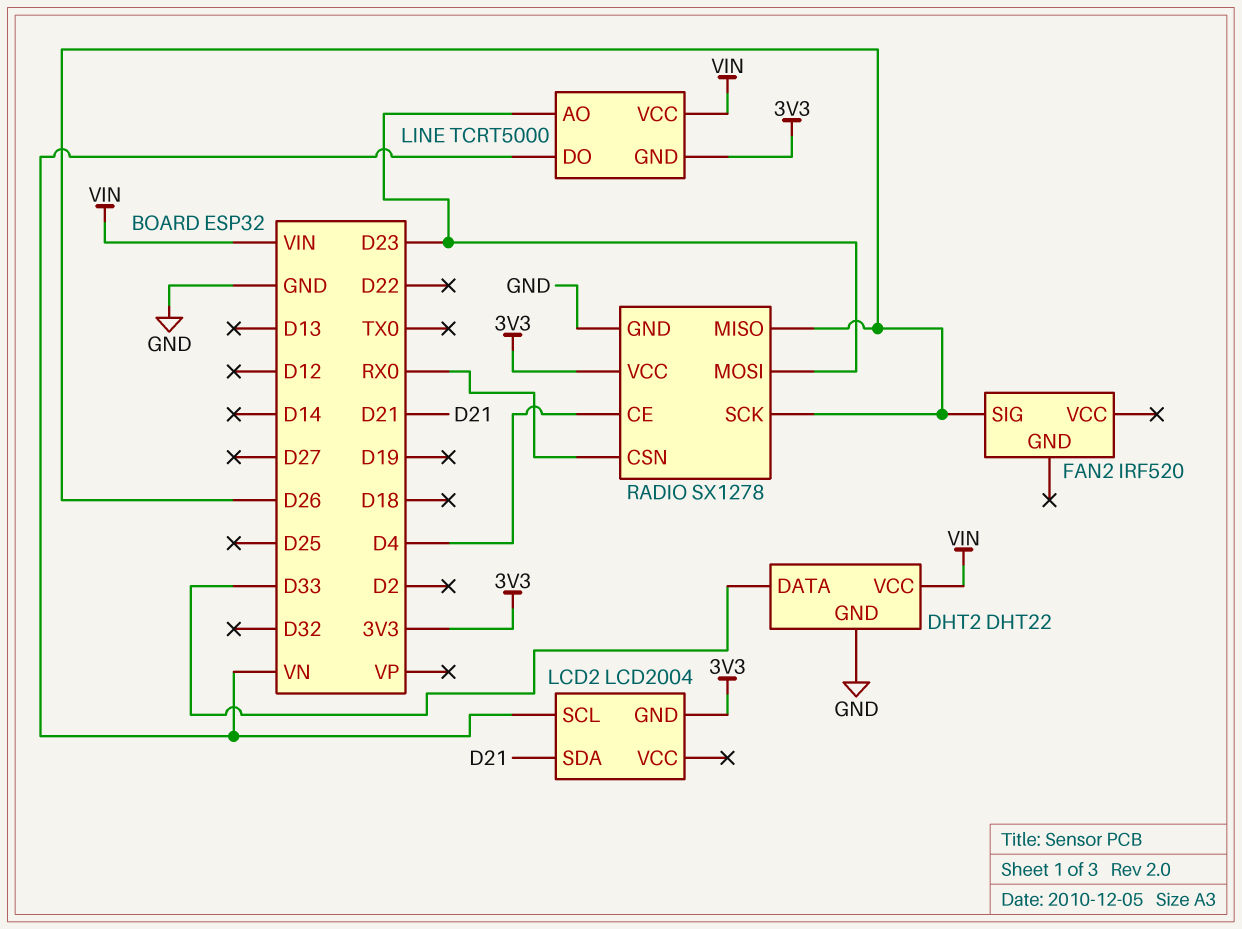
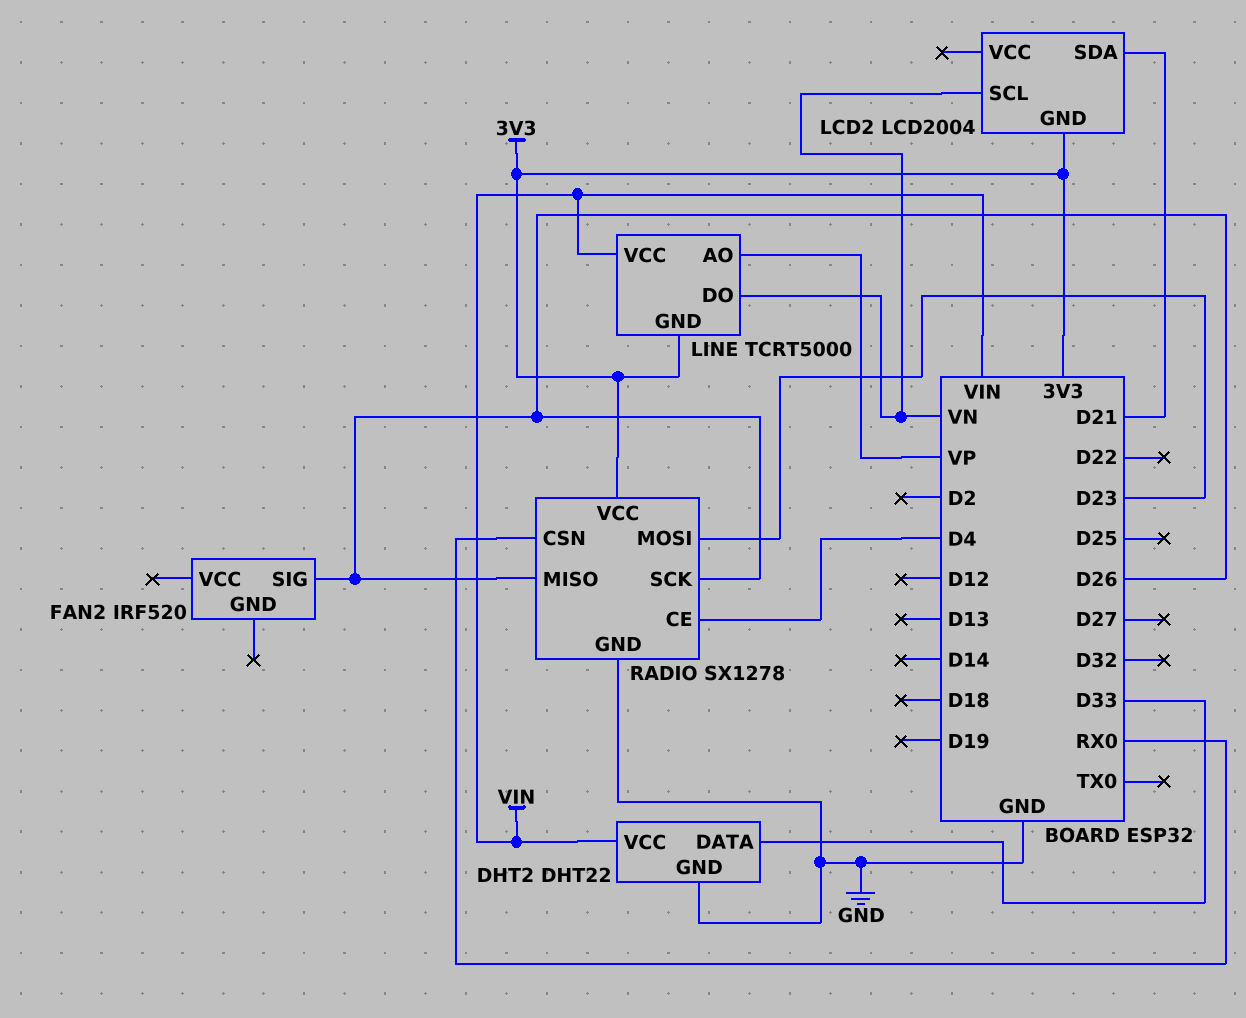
LINE pin AO: D23 -> VP

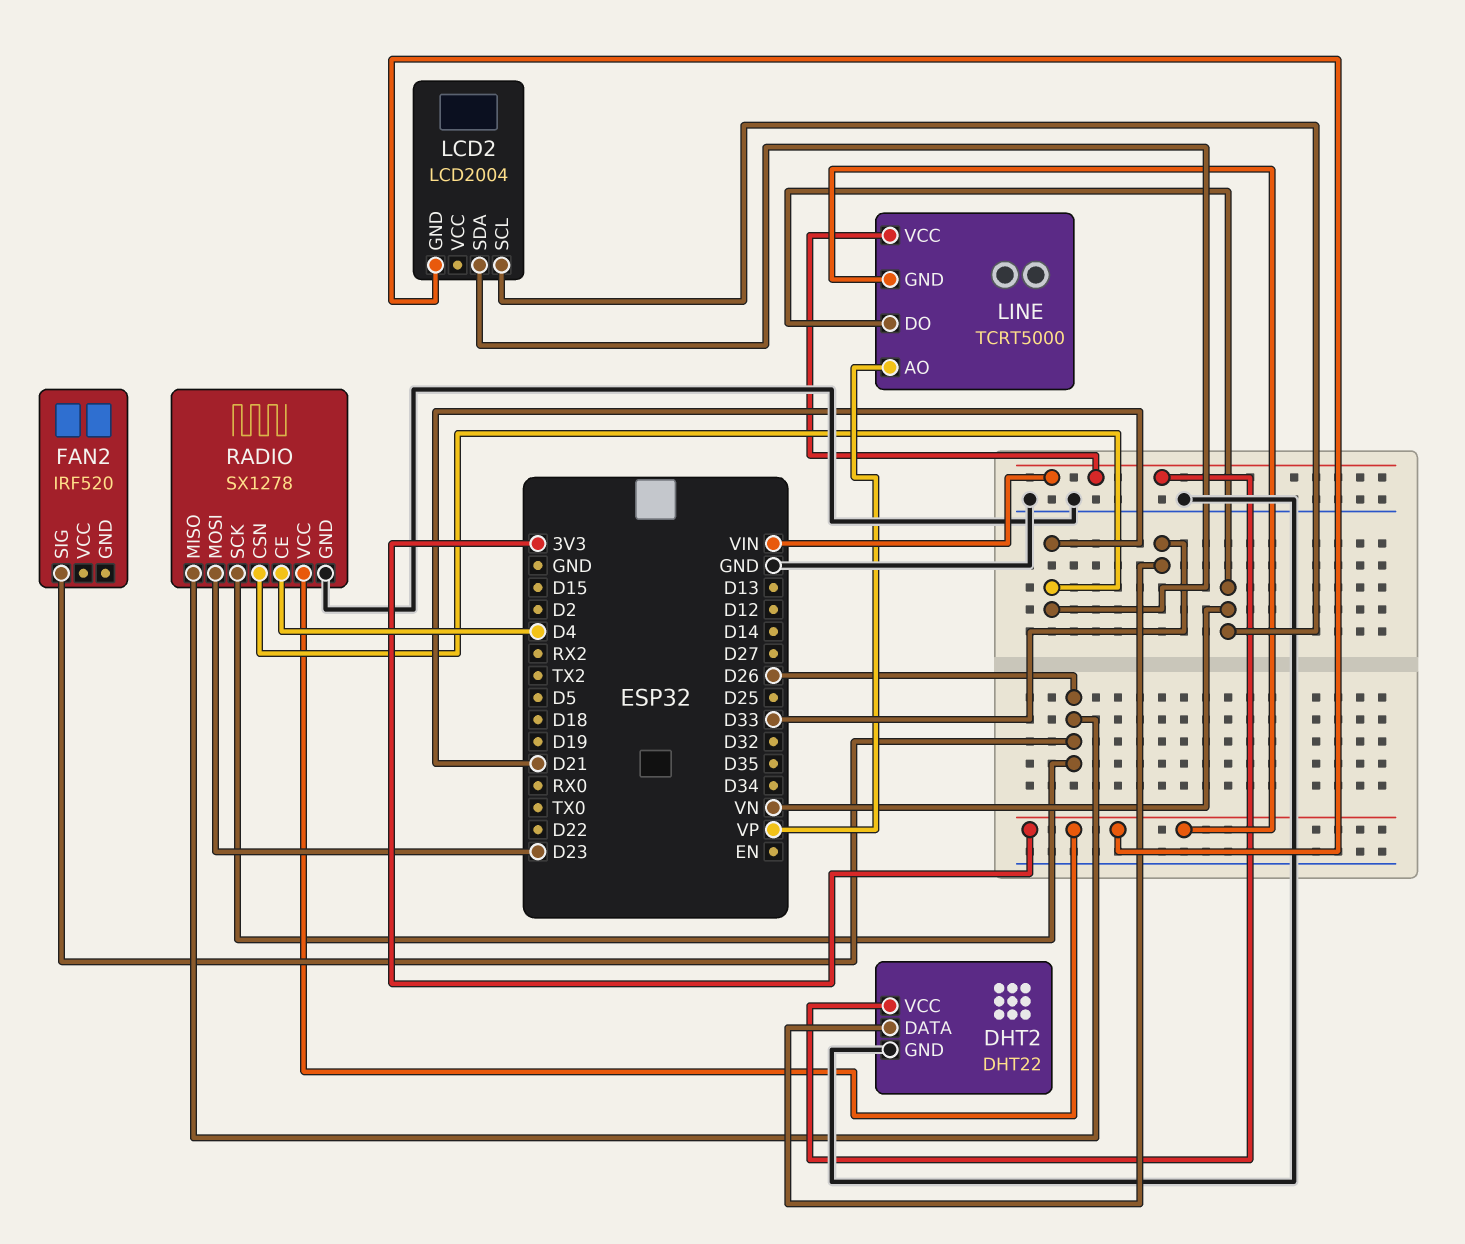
RADIO pin CSN: RX0 -> D21

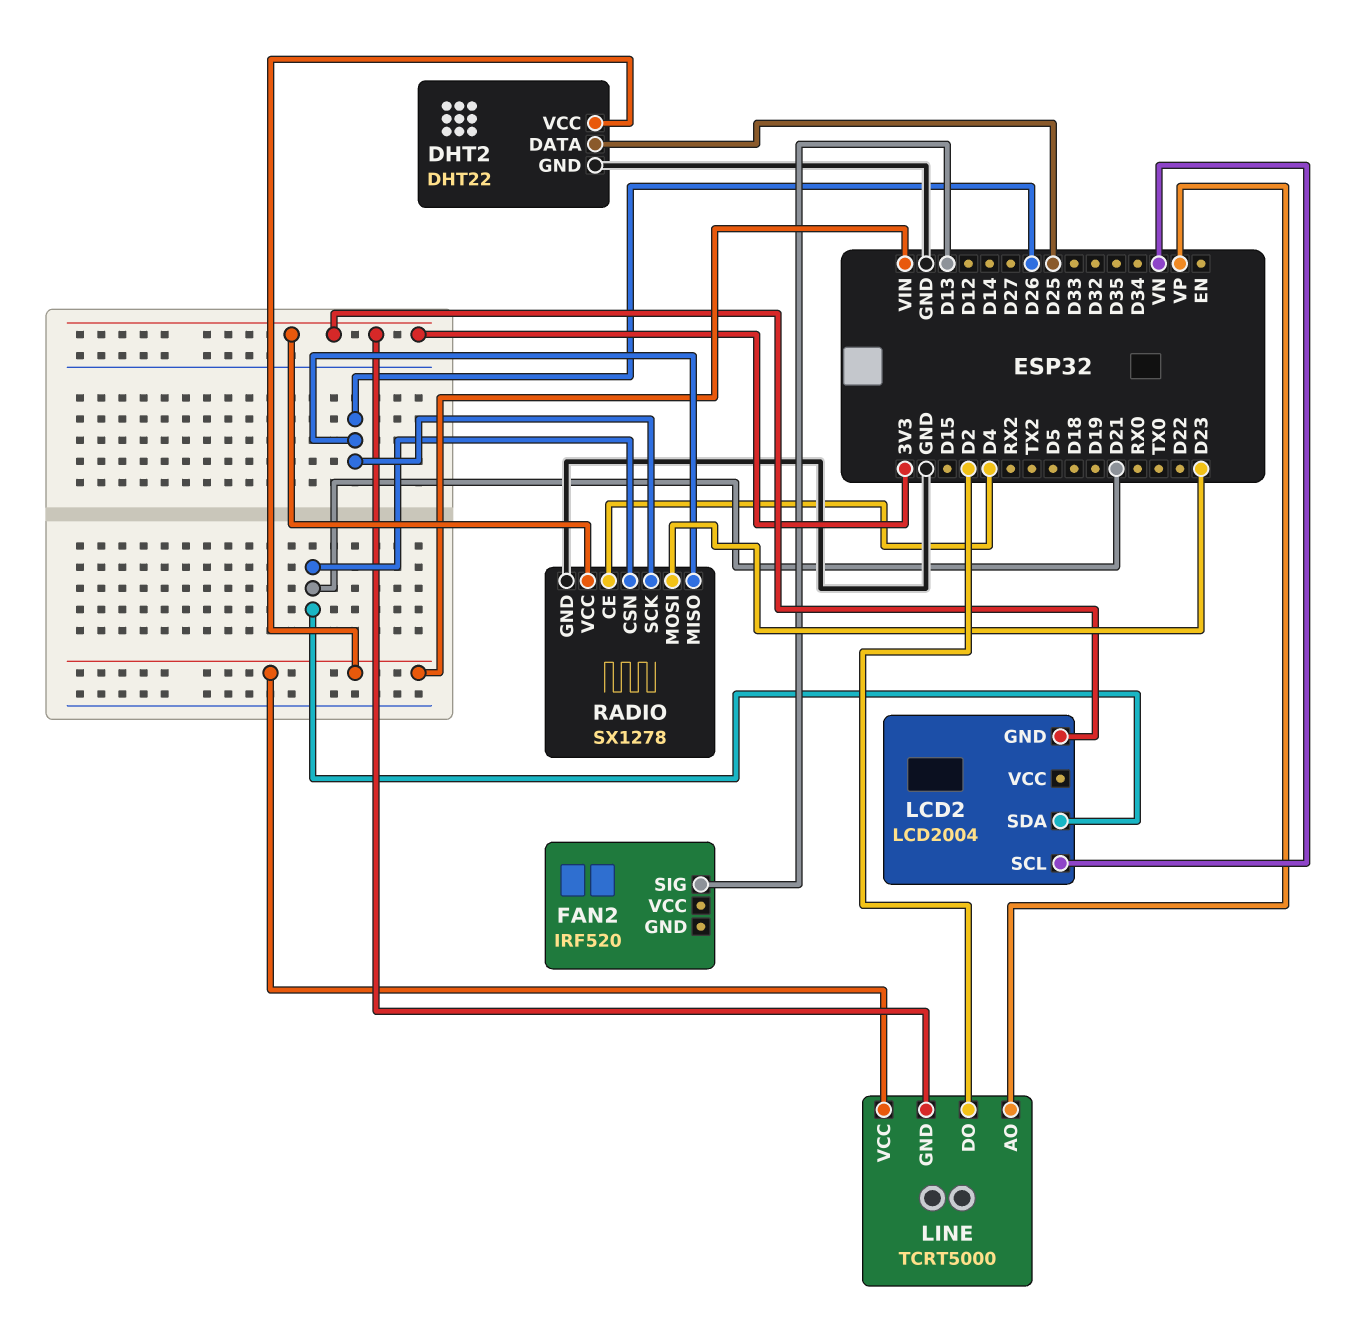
DHT2 pin DATA: D33 -> D25
FAN2 pin SIG: D26 -> D13
LINE pin DO: VN -> D2

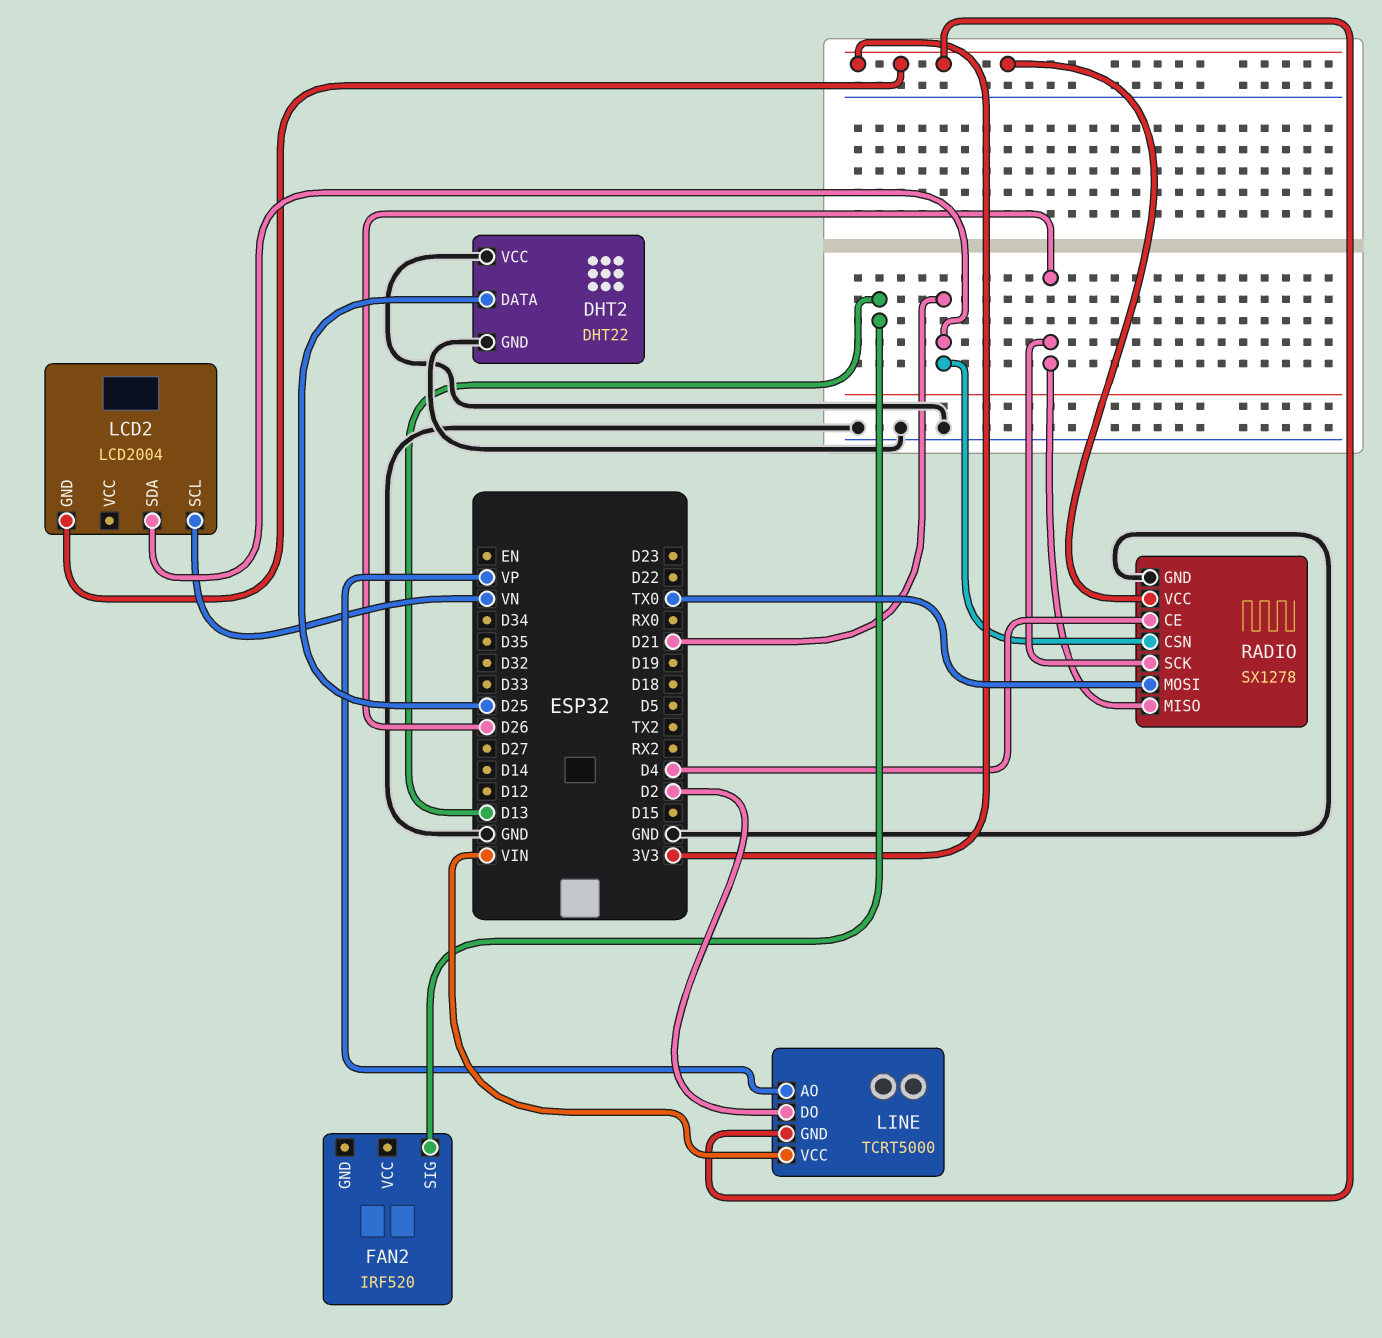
DHT2 pin VCC: VIN -> GND
RADIO pin MOSI: D23 -> TX0

